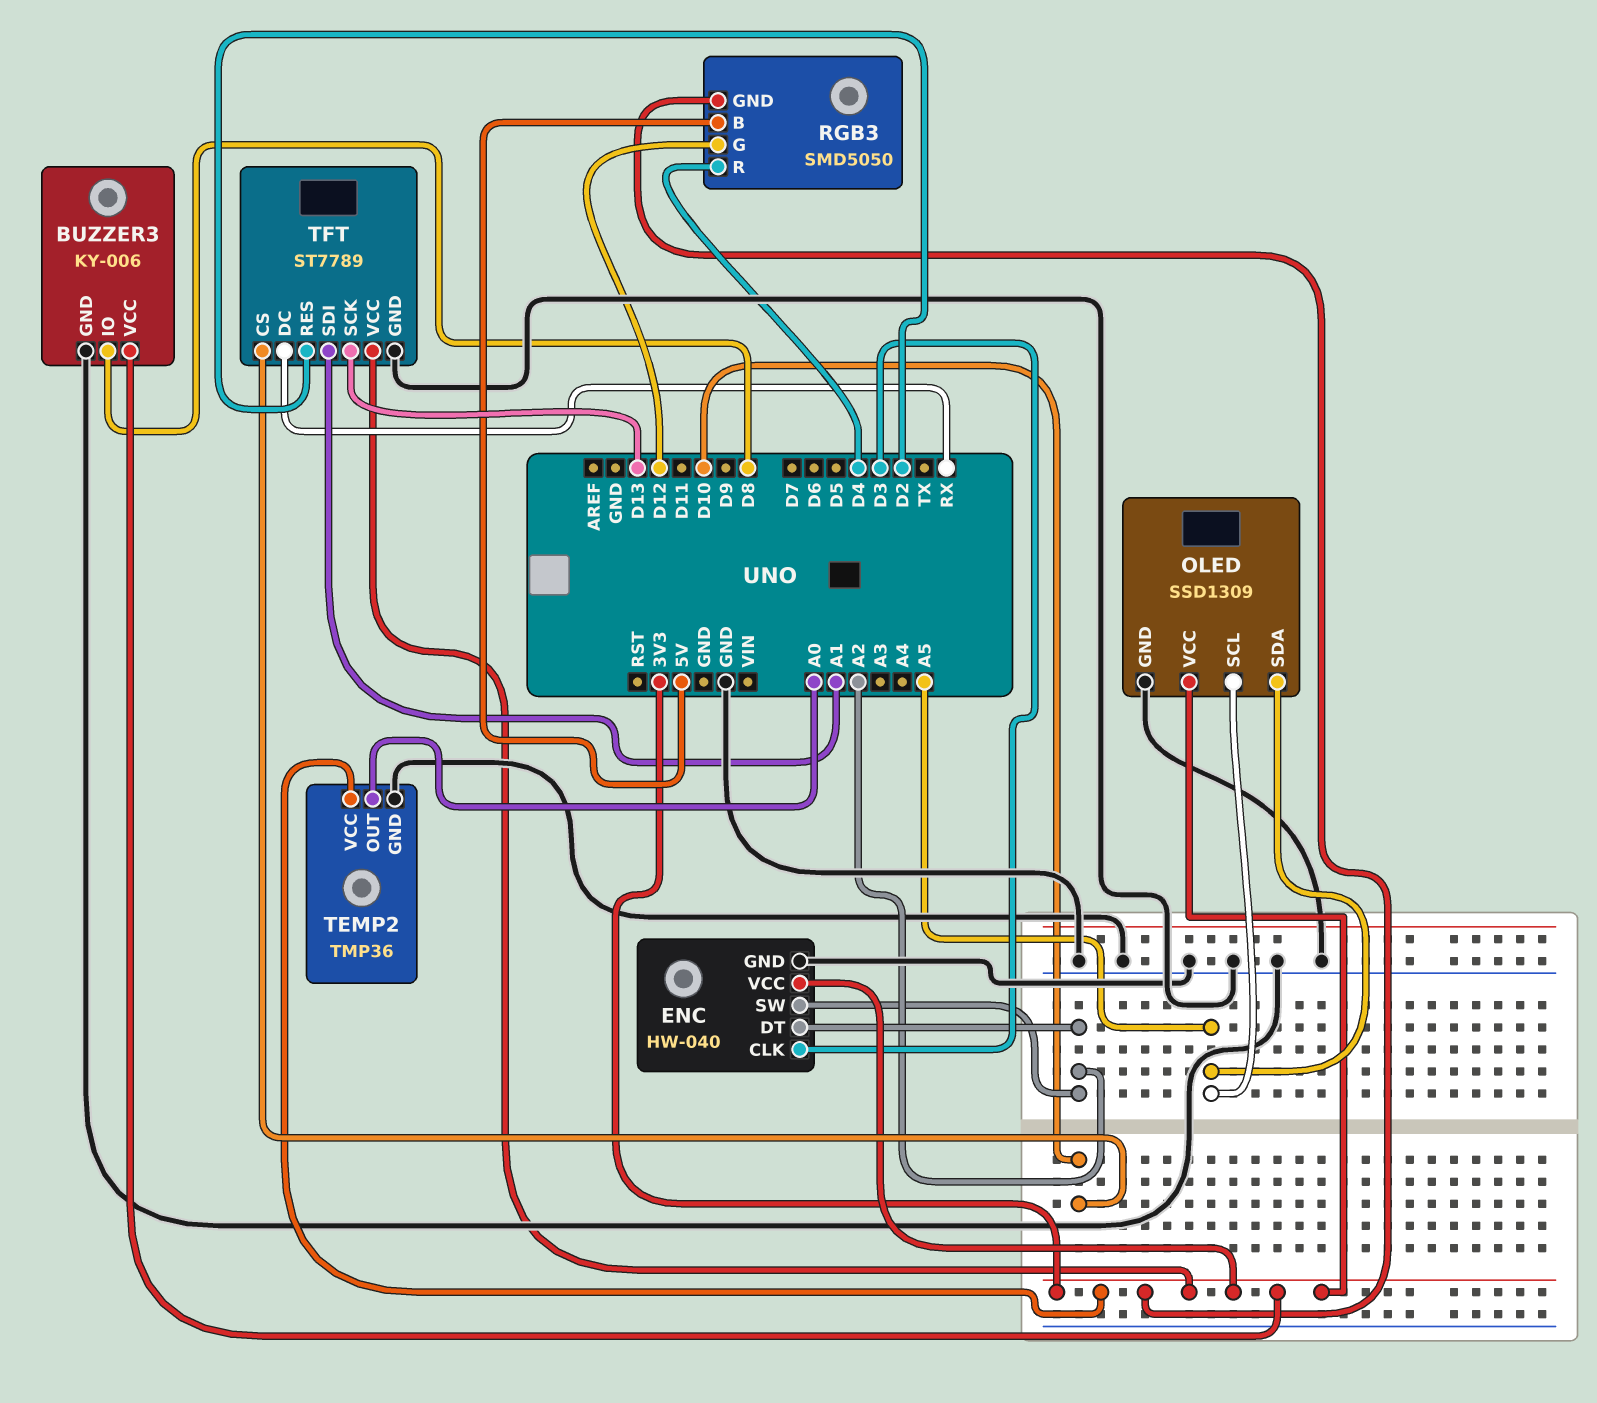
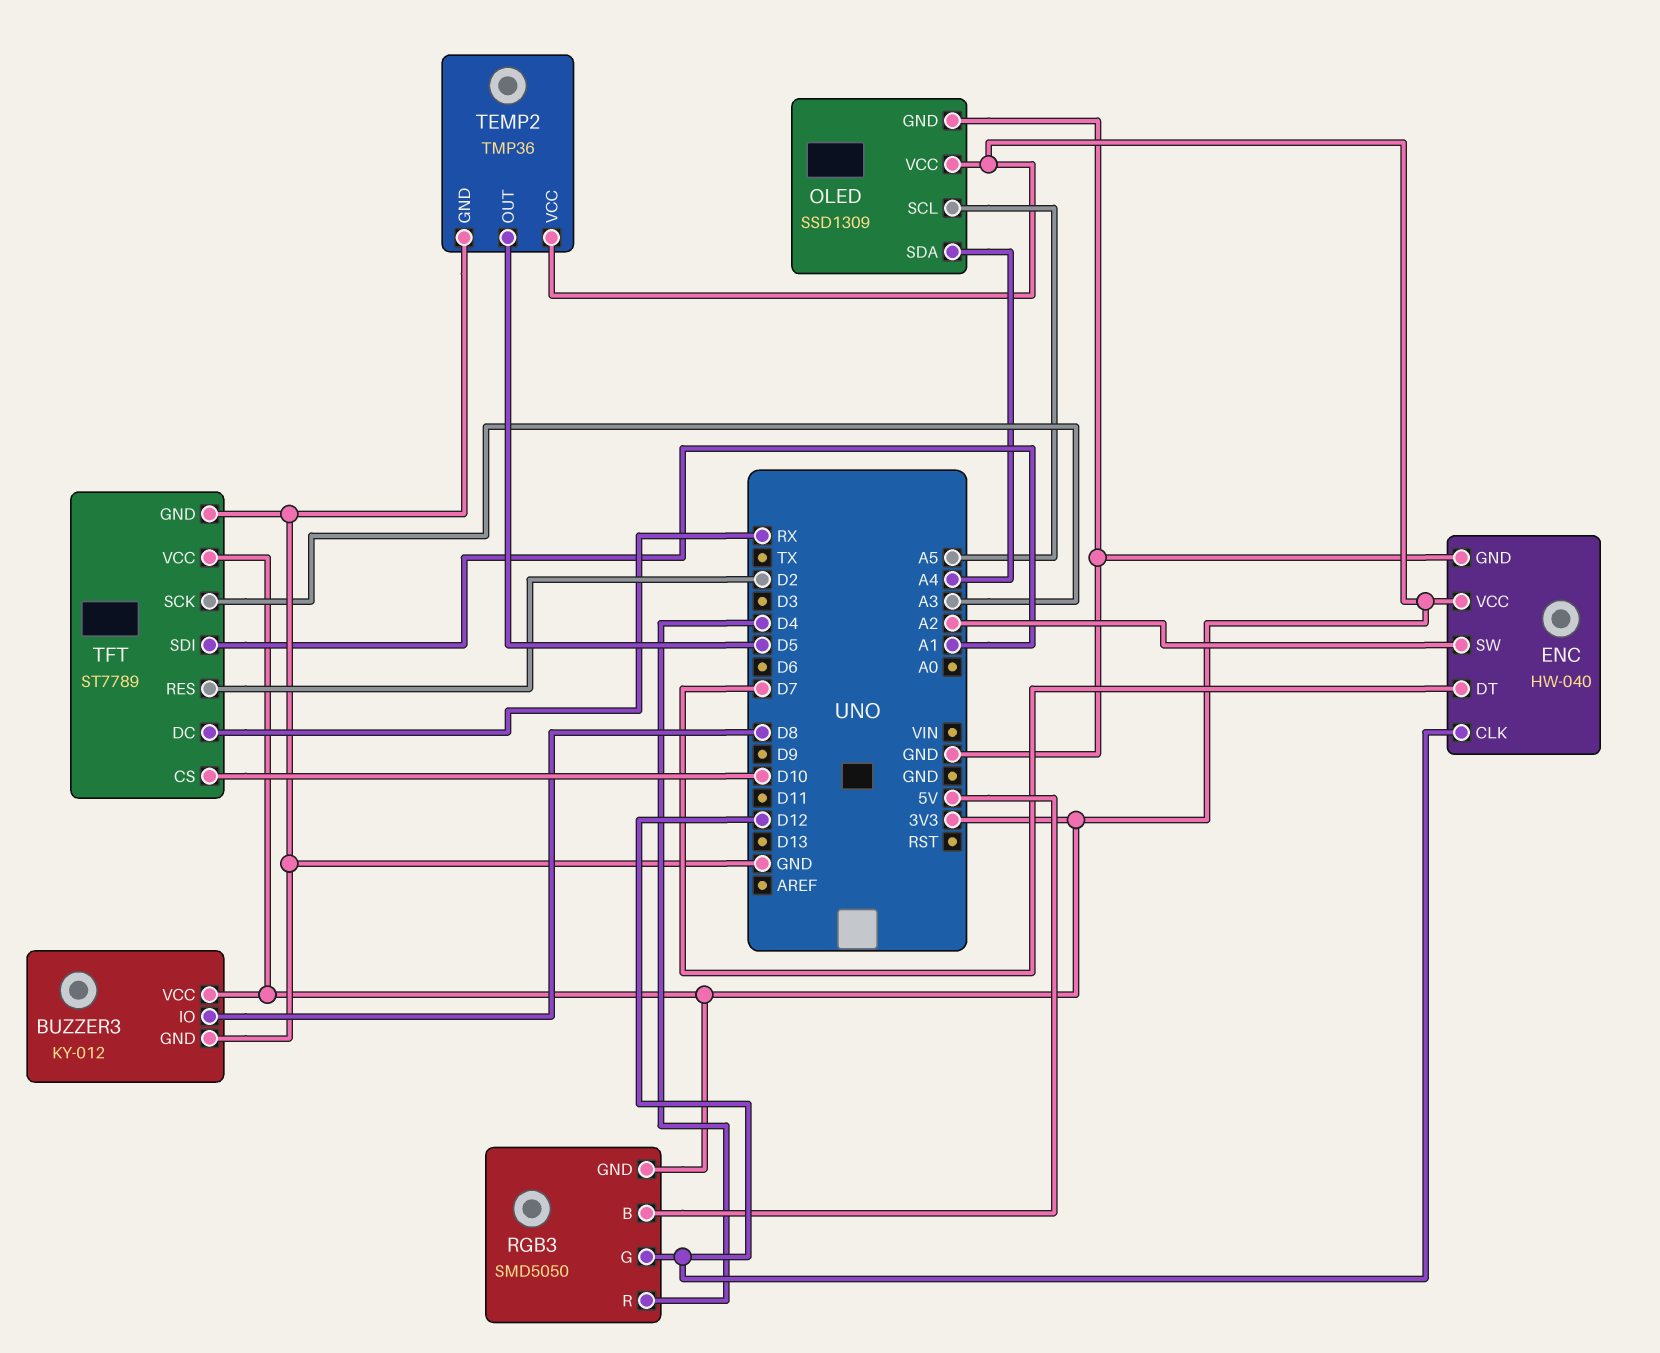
BUZZER3: KY-006 -> KY-012
ENC pin CLK: D3 -> D12
ENC pin DT: A2 -> D7
OLED pin SDA: A5 -> A4
TEMP2 pin OUT: A0 -> D5
TFT pin SCK: D13 -> A3

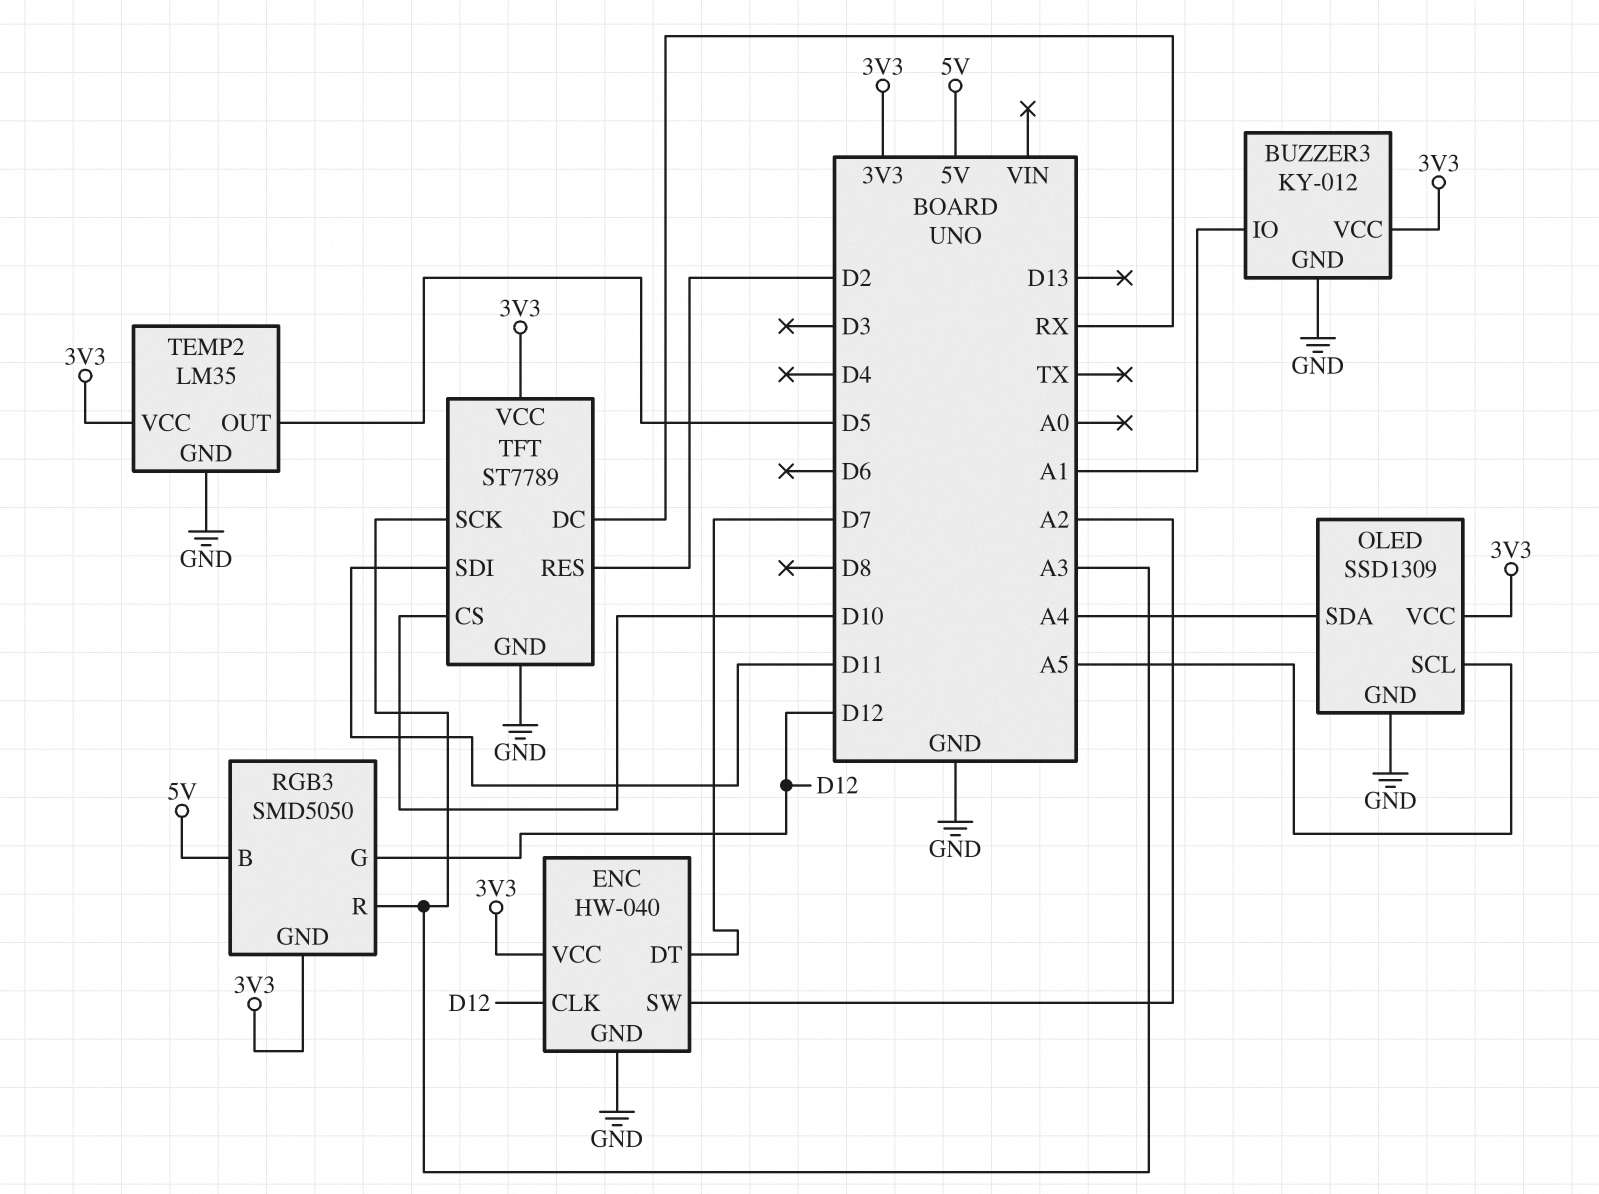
BUZZER3 pin IO: D8 -> A1
RGB3 pin R: D4 -> A3
TEMP2: TMP36 -> LM35
TFT pin SDI: A1 -> D11

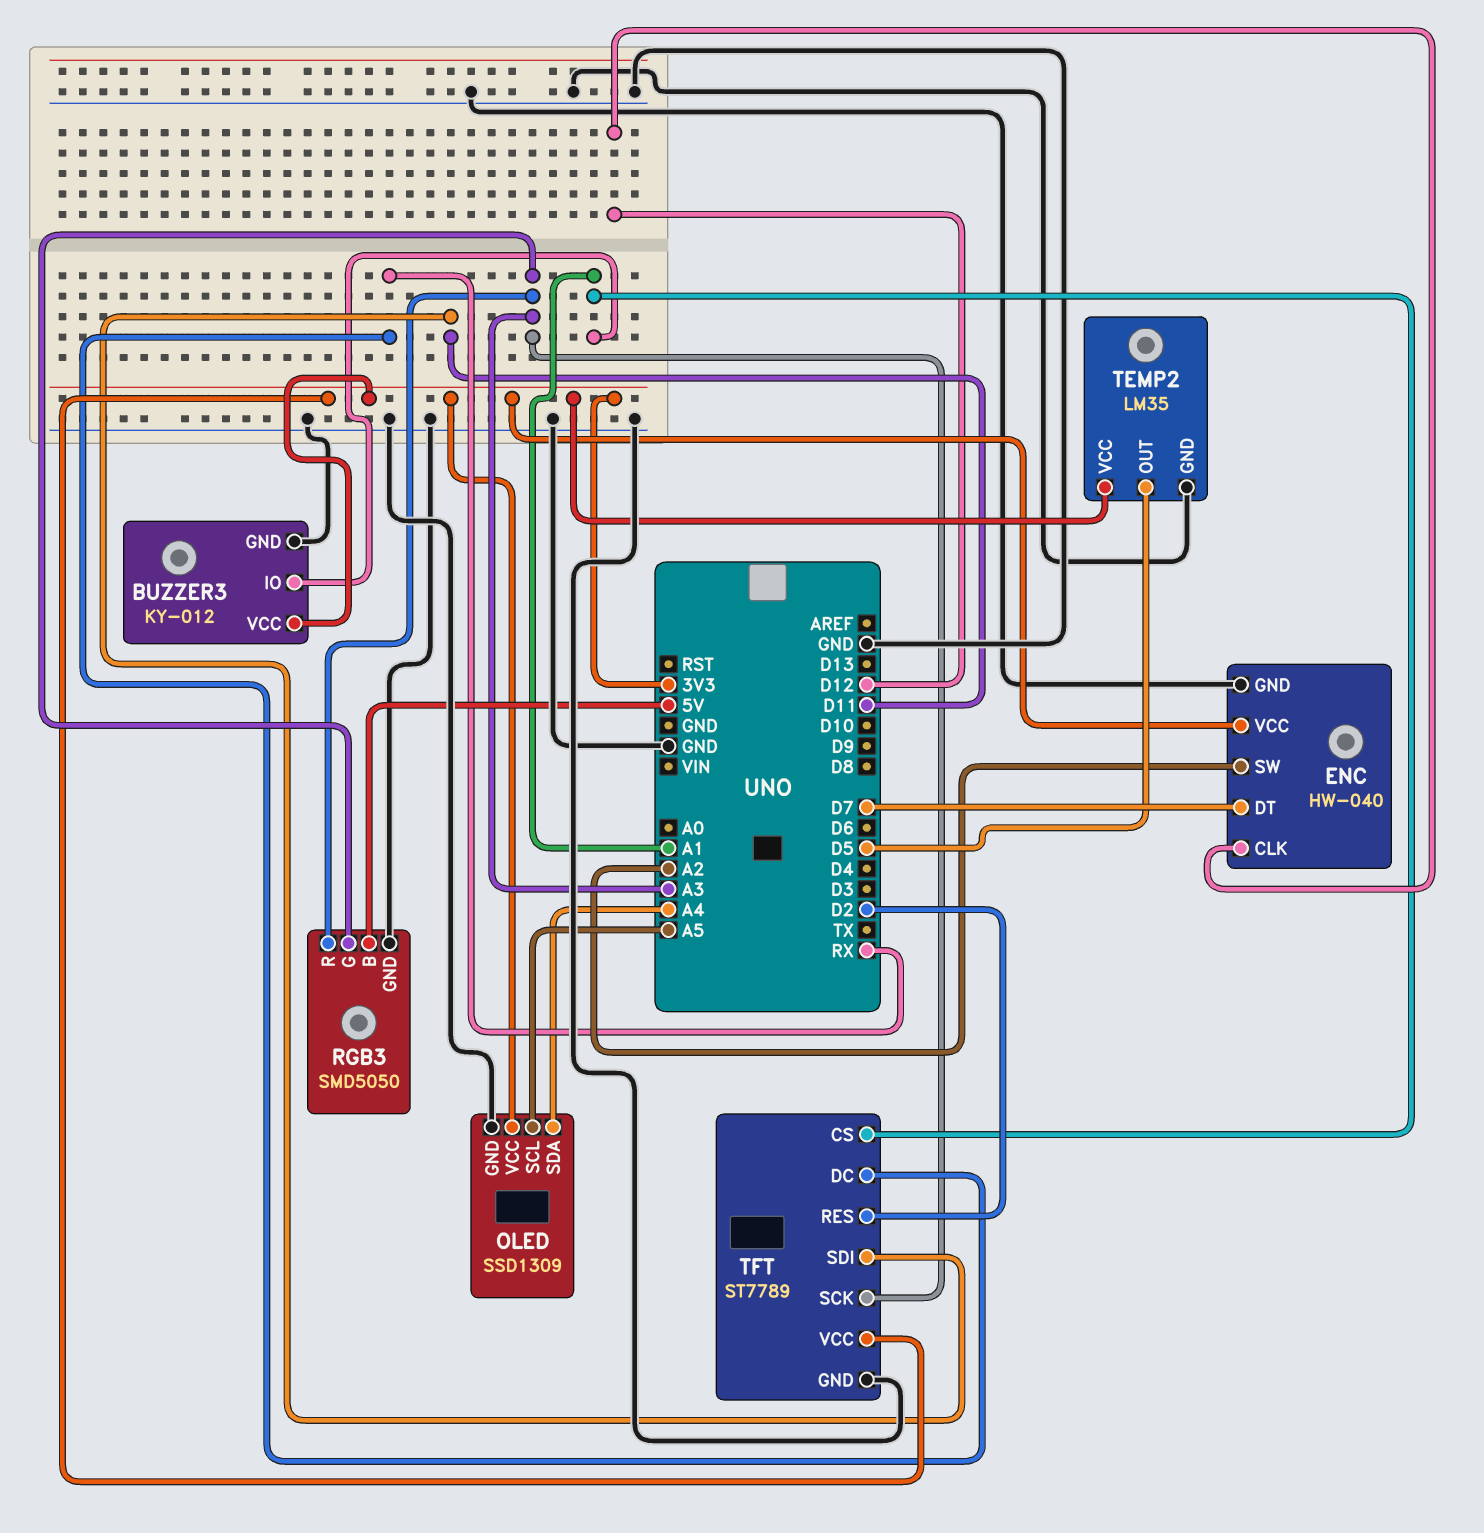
RGB3 pin G: D12 -> A3
RGB3 pin GND: 3V3 -> GND
TFT pin CS: D10 -> A1

